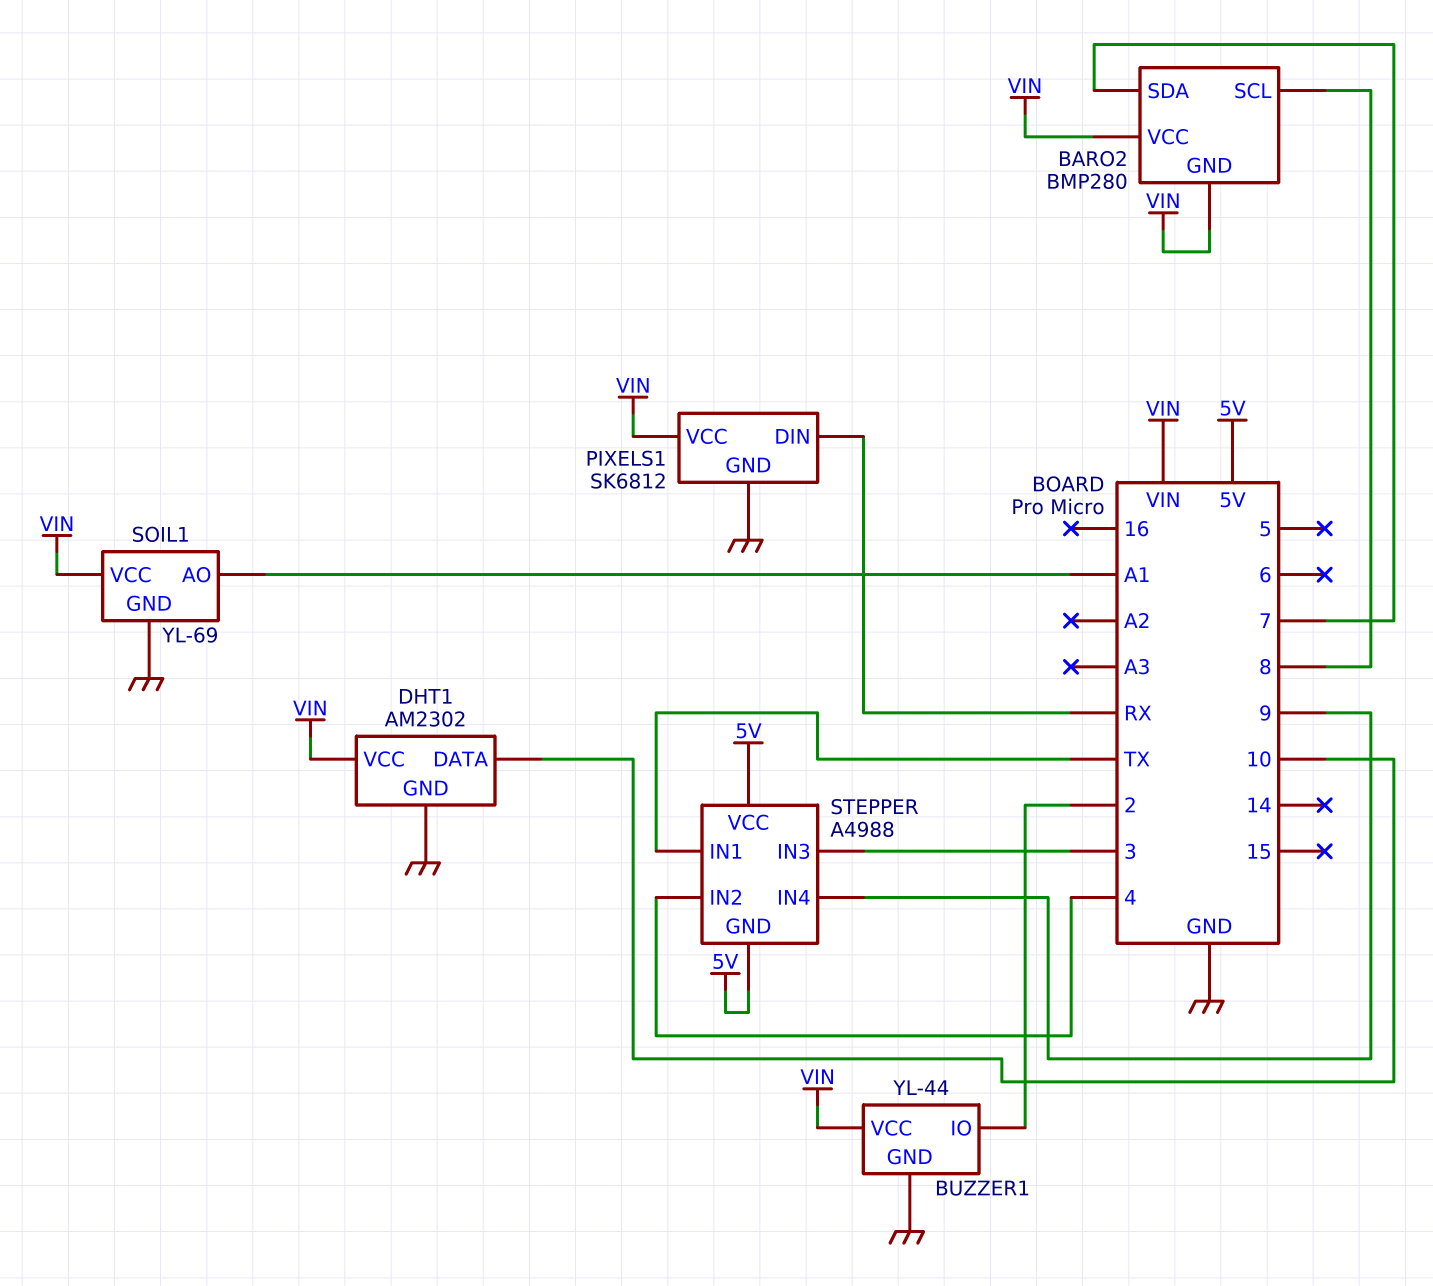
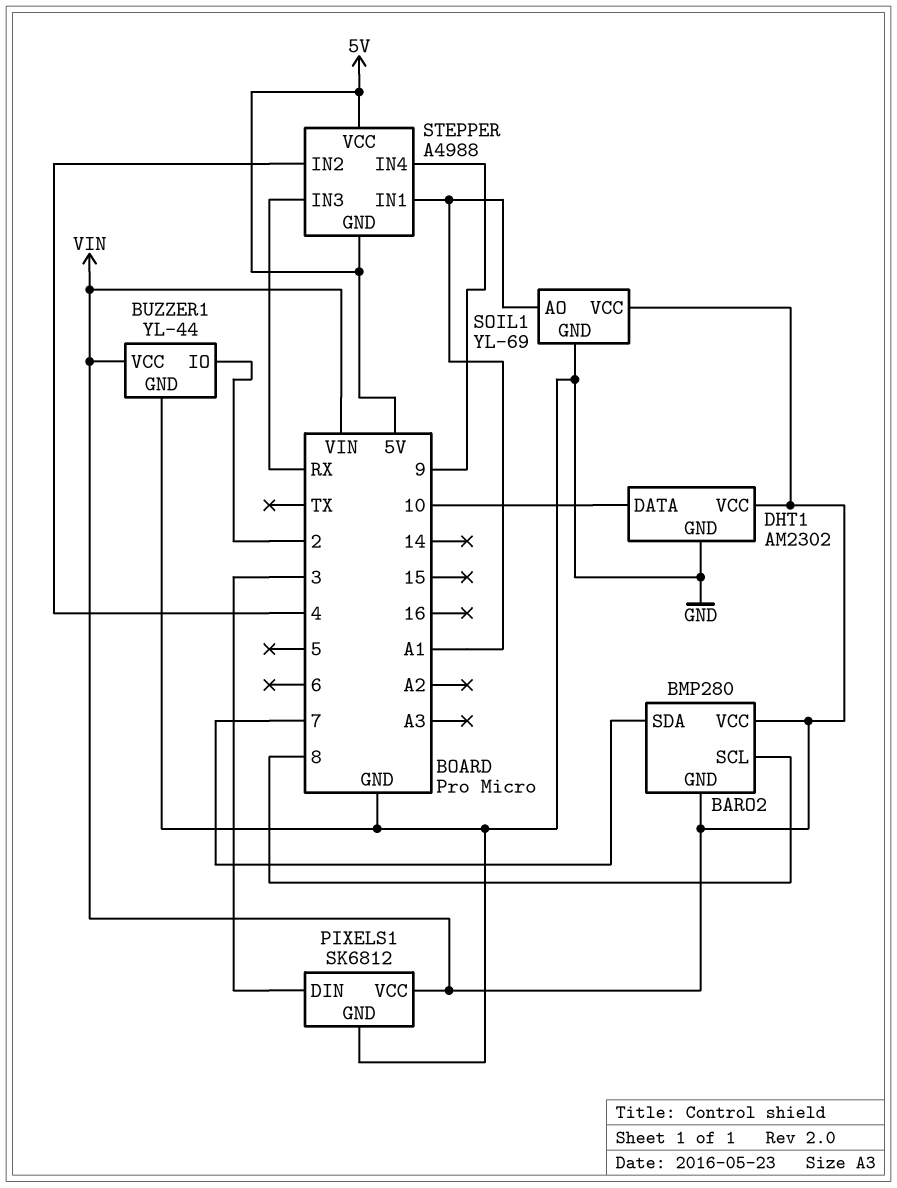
PIXELS1 pin DIN: RX -> 3
STEPPER pin IN1: TX -> A1
STEPPER pin IN3: 3 -> RX

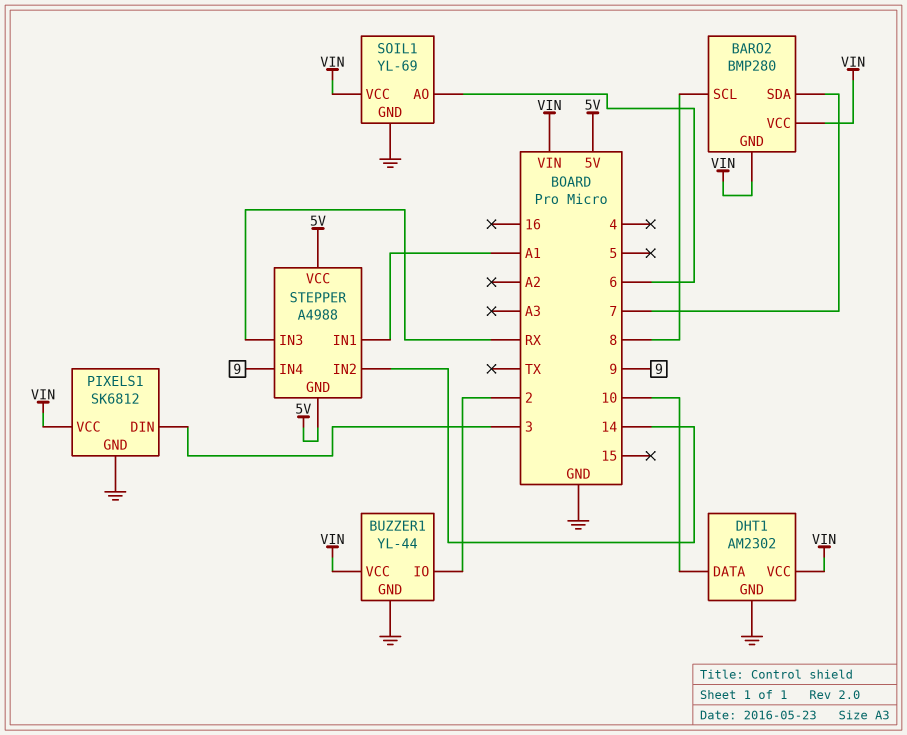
SOIL1 pin AO: A1 -> 6
STEPPER pin IN2: 4 -> 14

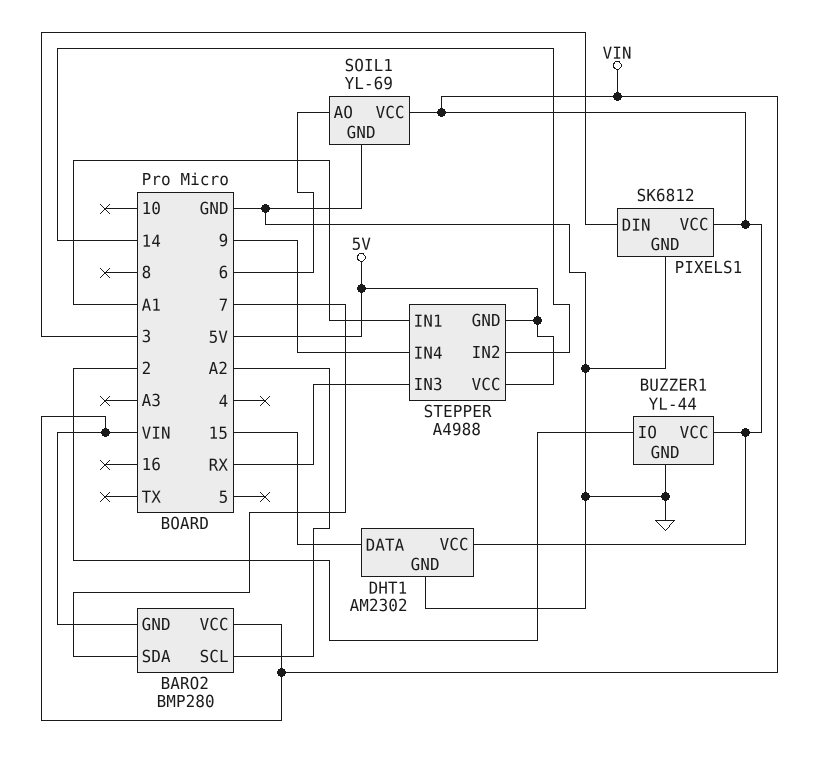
BARO2 pin SCL: 8 -> A2
DHT1 pin DATA: 10 -> 15

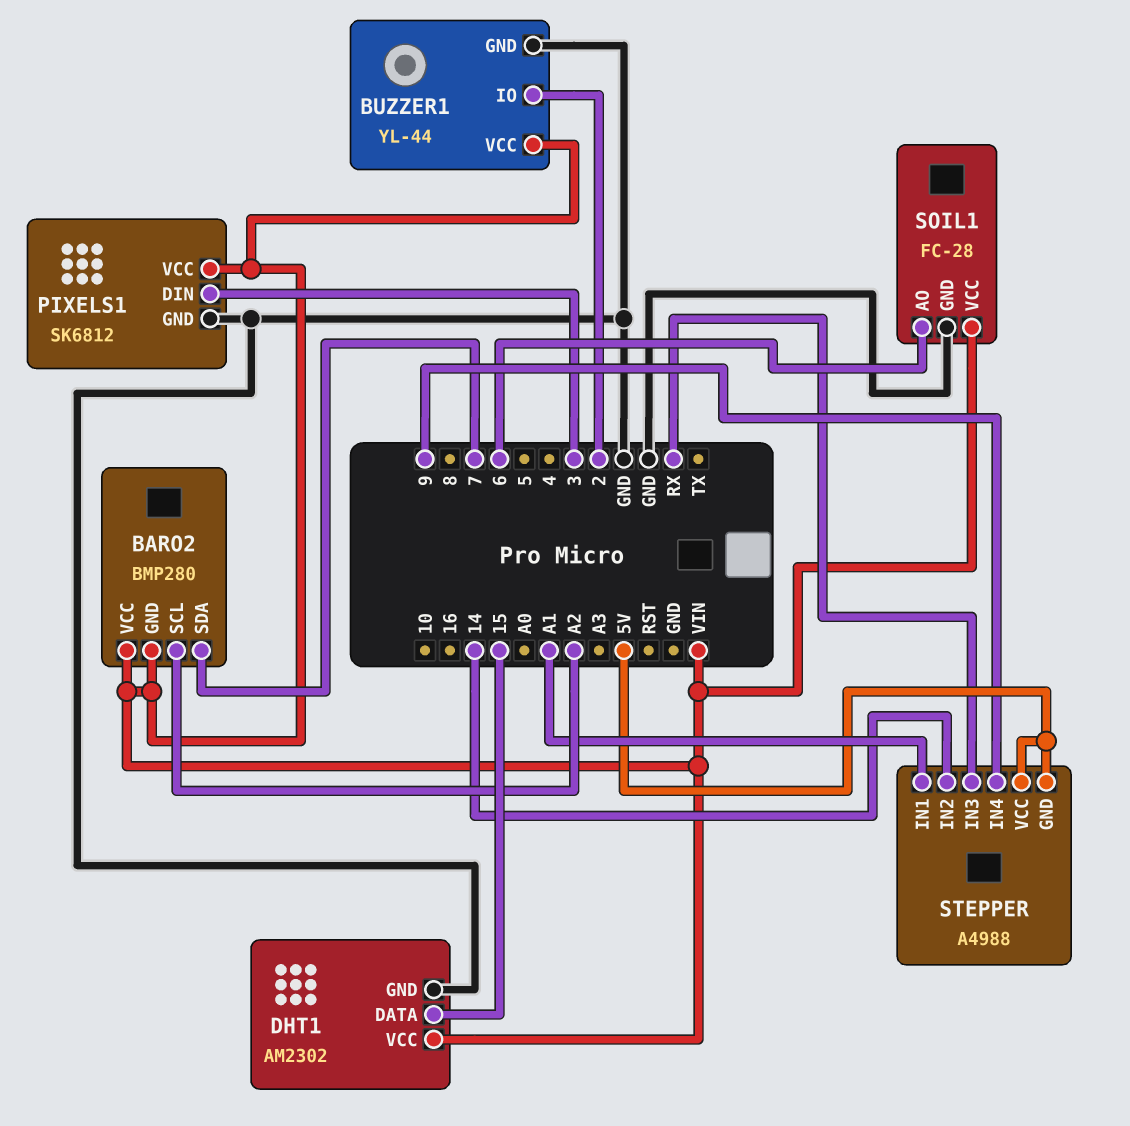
SOIL1: YL-69 -> FC-28

